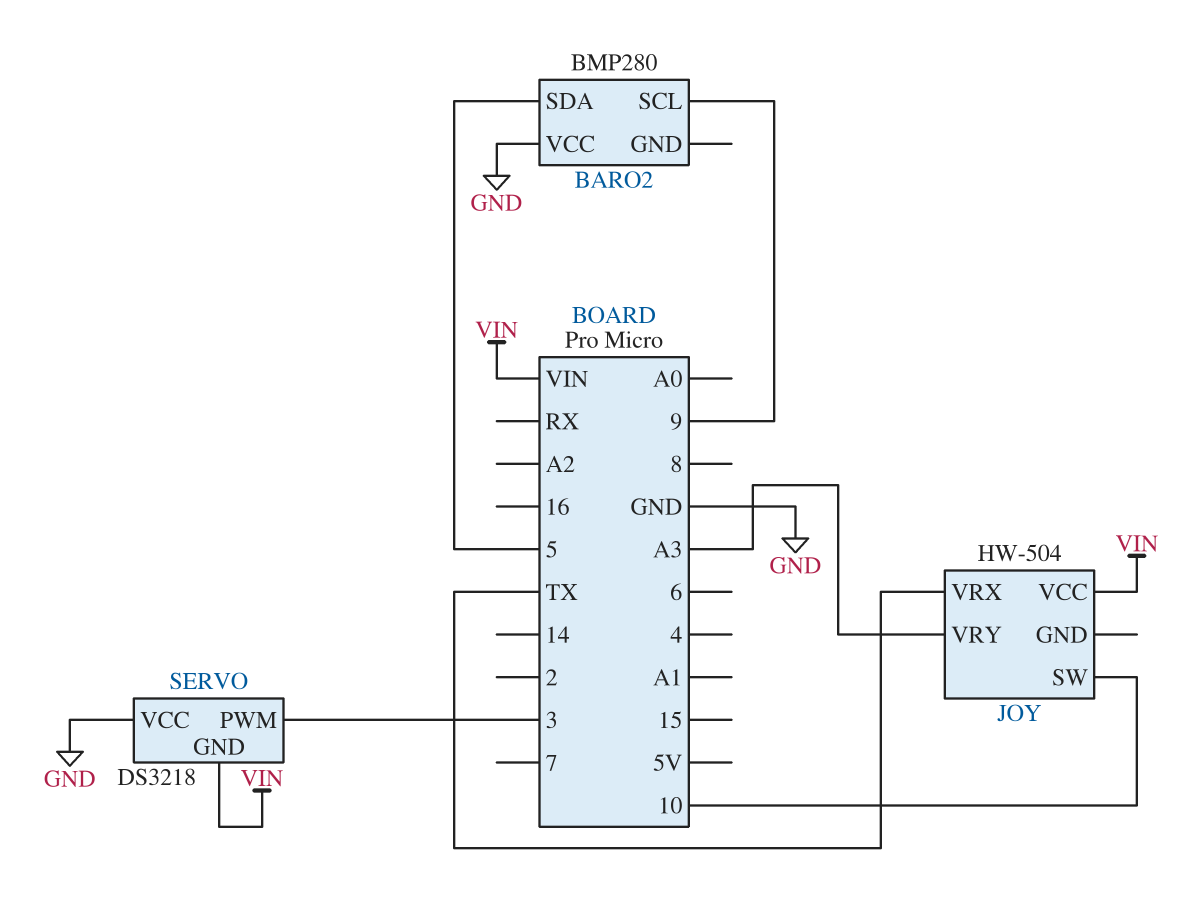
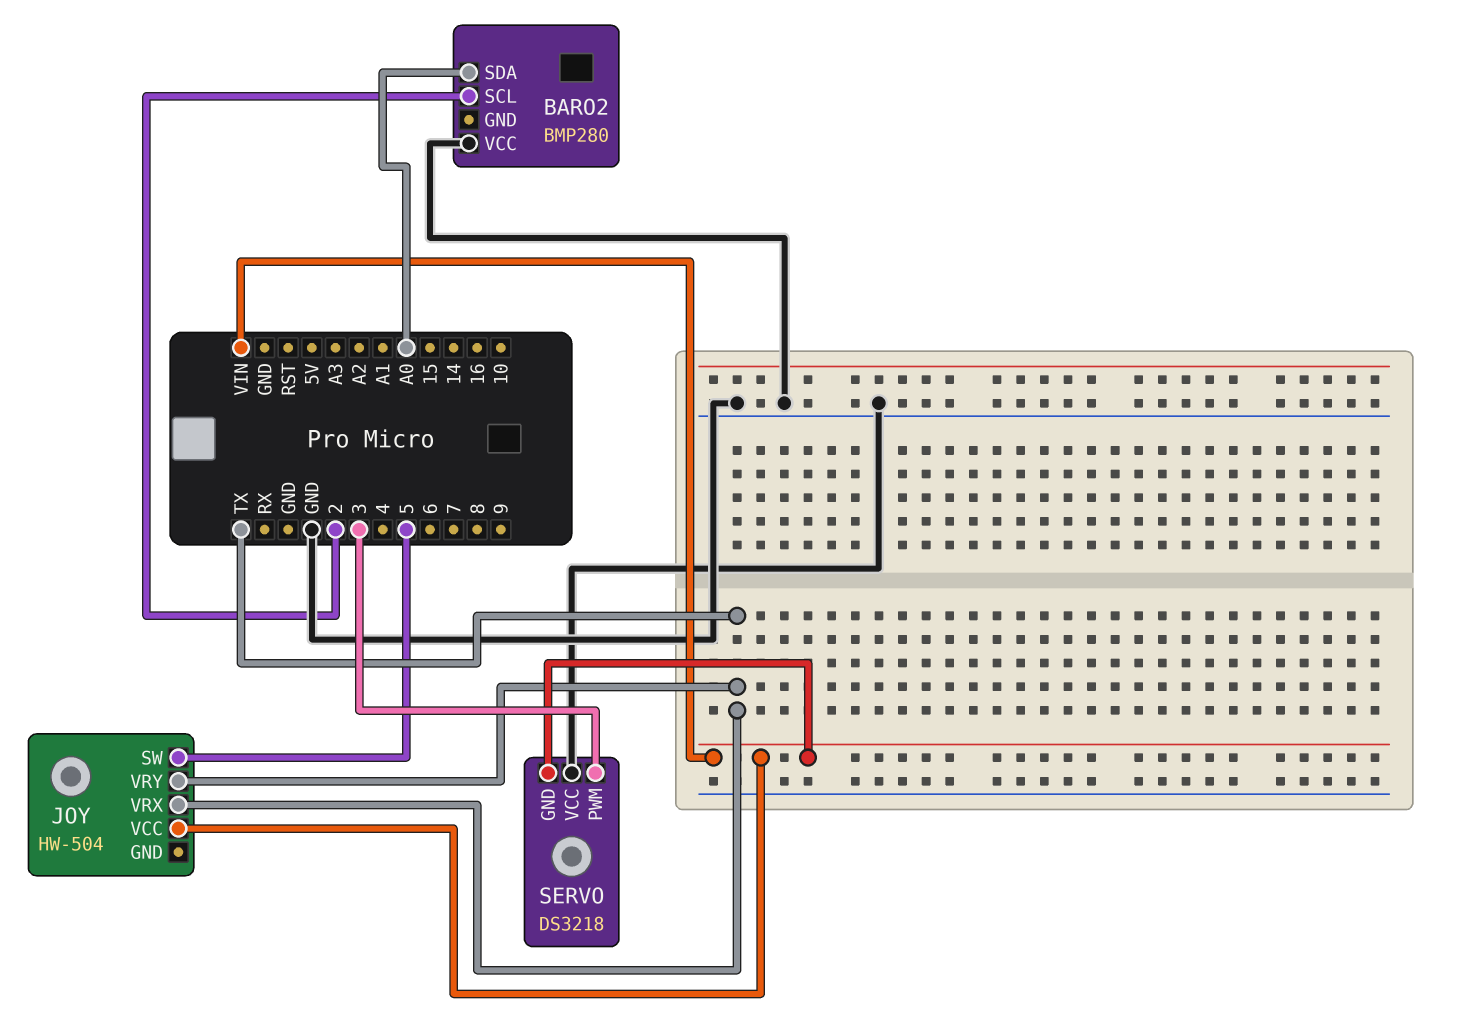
BARO2 pin SCL: 9 -> 2
BARO2 pin SDA: 5 -> A0
JOY pin SW: 10 -> 5
JOY pin VRY: A3 -> TX

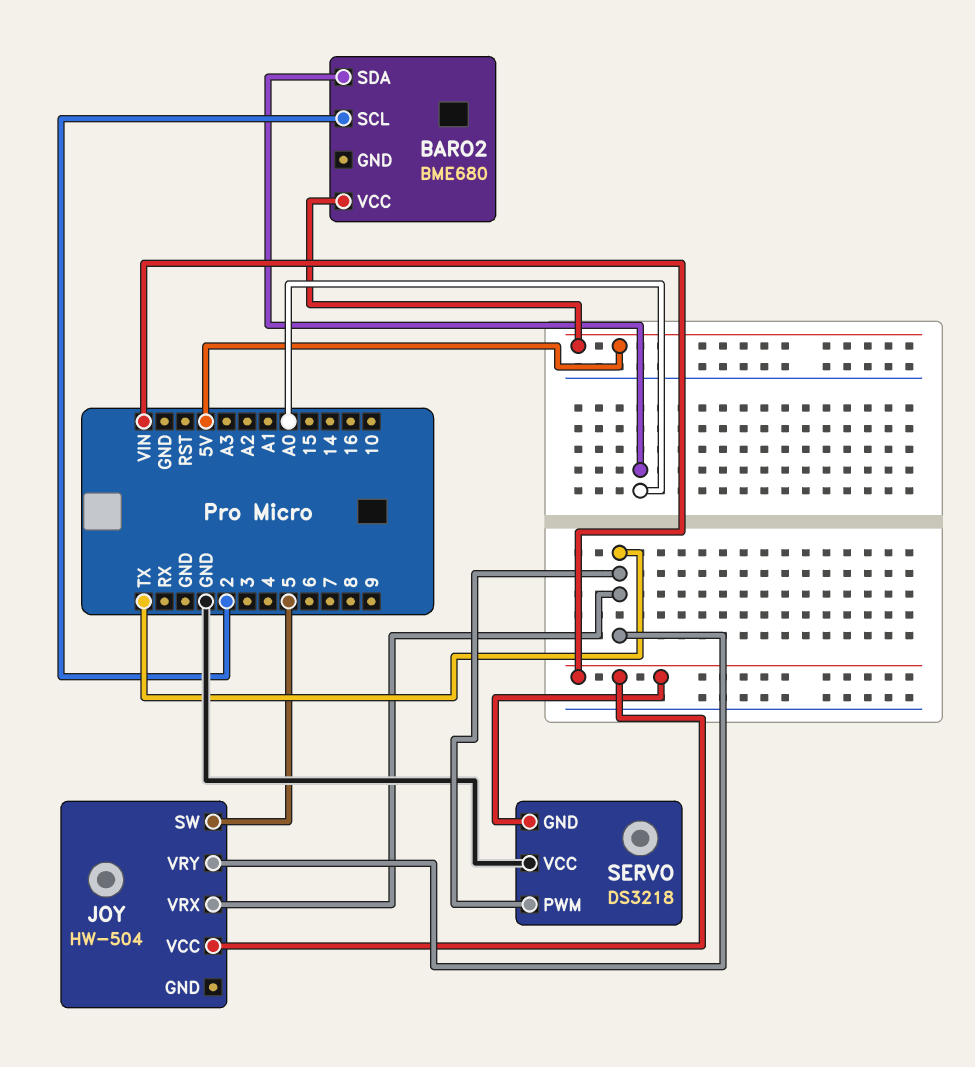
BARO2: BMP280 -> BME680
BARO2 pin VCC: GND -> 5V
SERVO pin PWM: 3 -> TX

